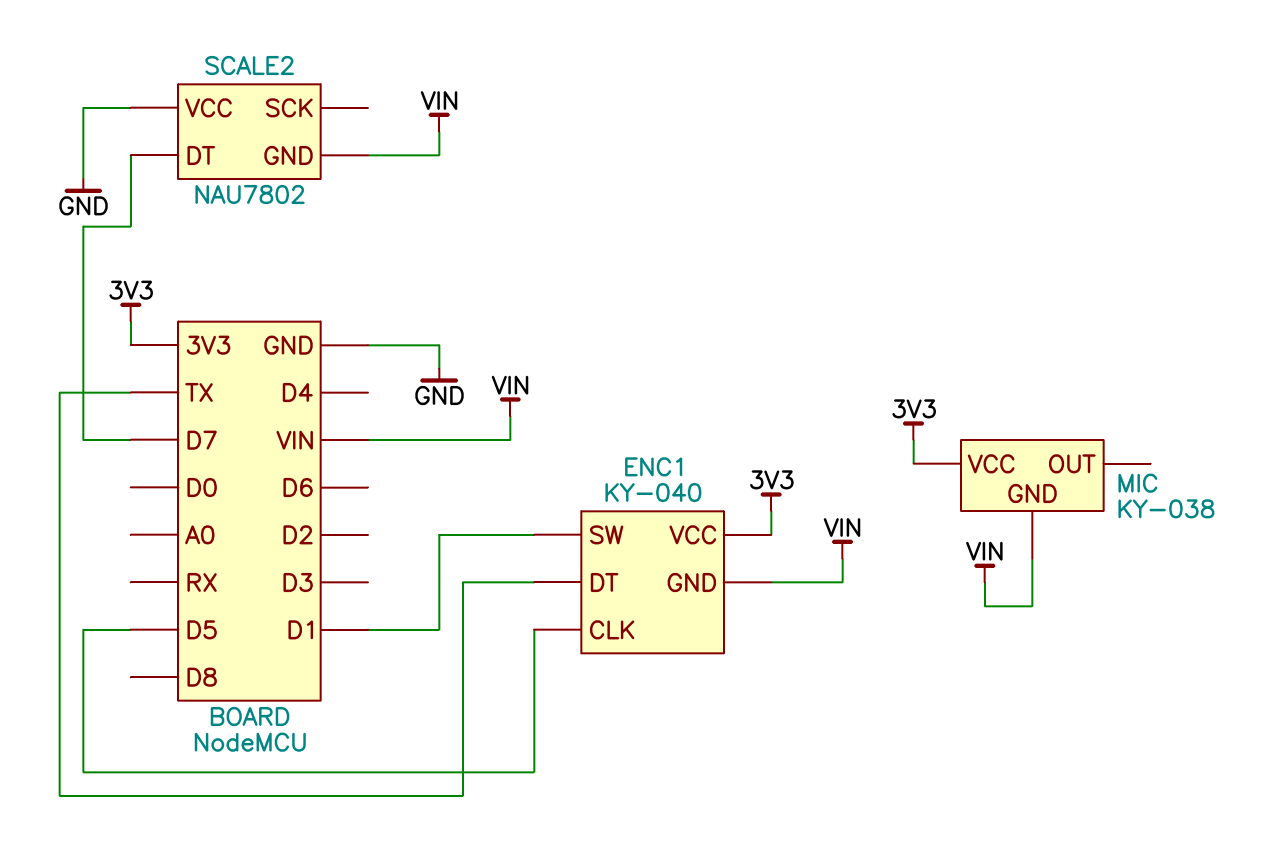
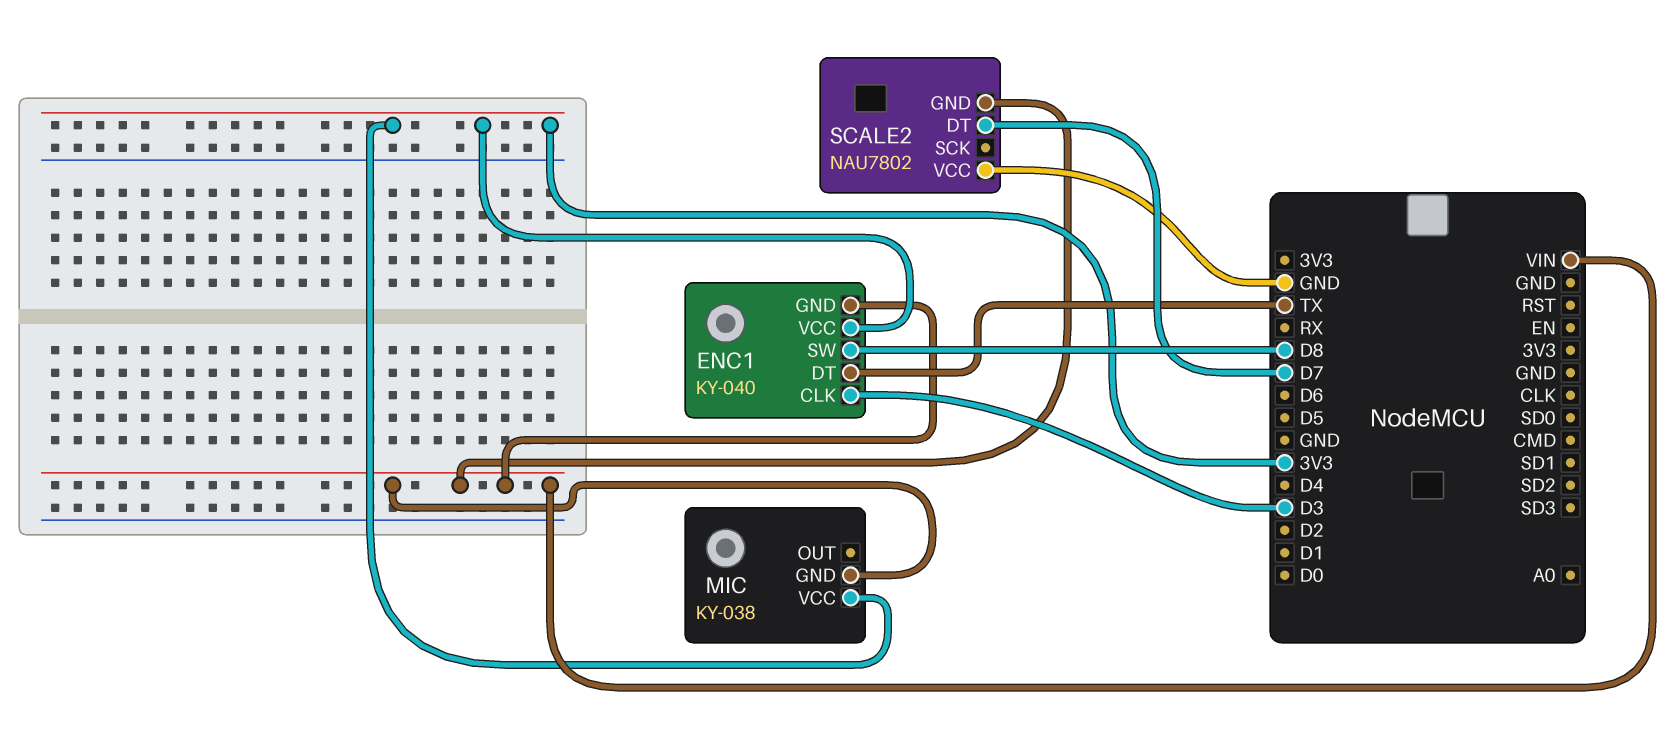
ENC1 pin CLK: D5 -> D3
ENC1 pin SW: D1 -> D8

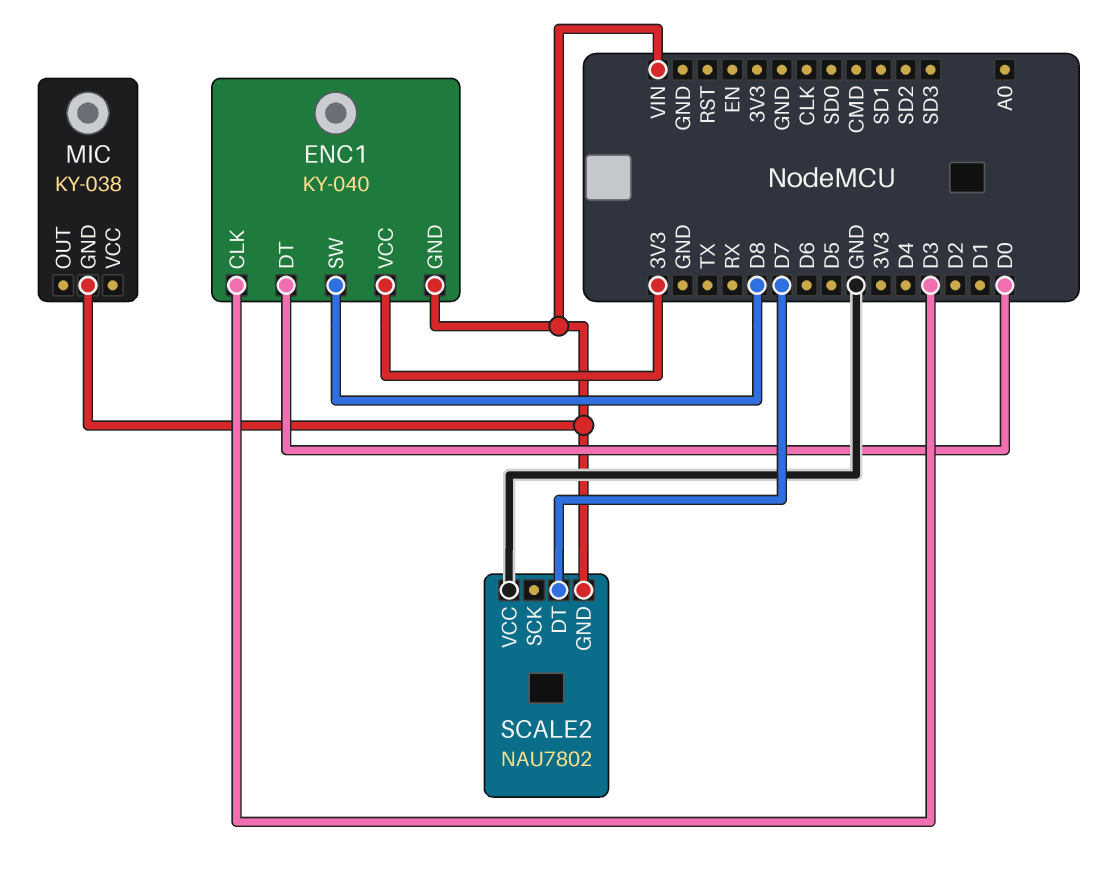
ENC1 pin DT: TX -> D0
MIC pin VCC: 3V3 -> none

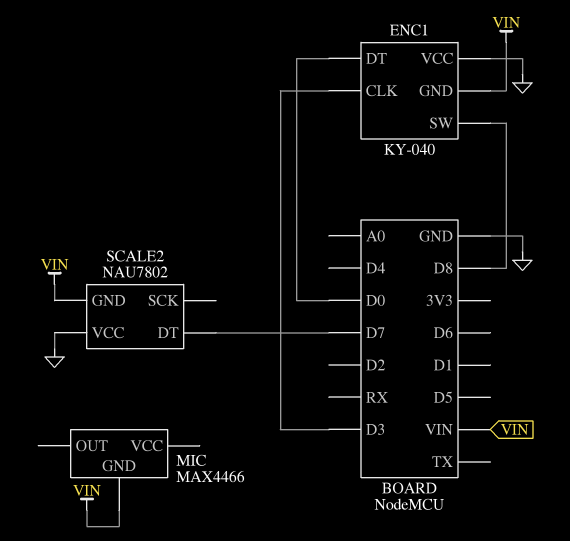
ENC1 pin VCC: 3V3 -> GND
MIC: KY-038 -> MAX4466

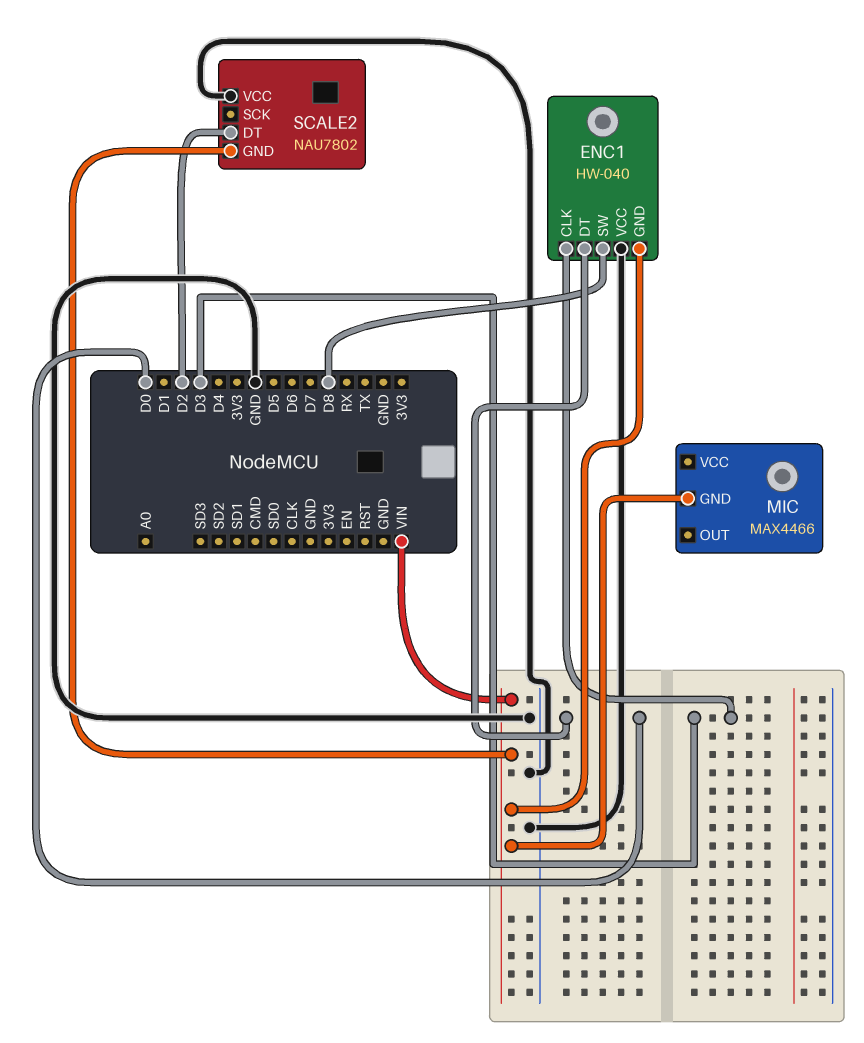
ENC1: KY-040 -> HW-040
SCALE2 pin DT: D7 -> D2

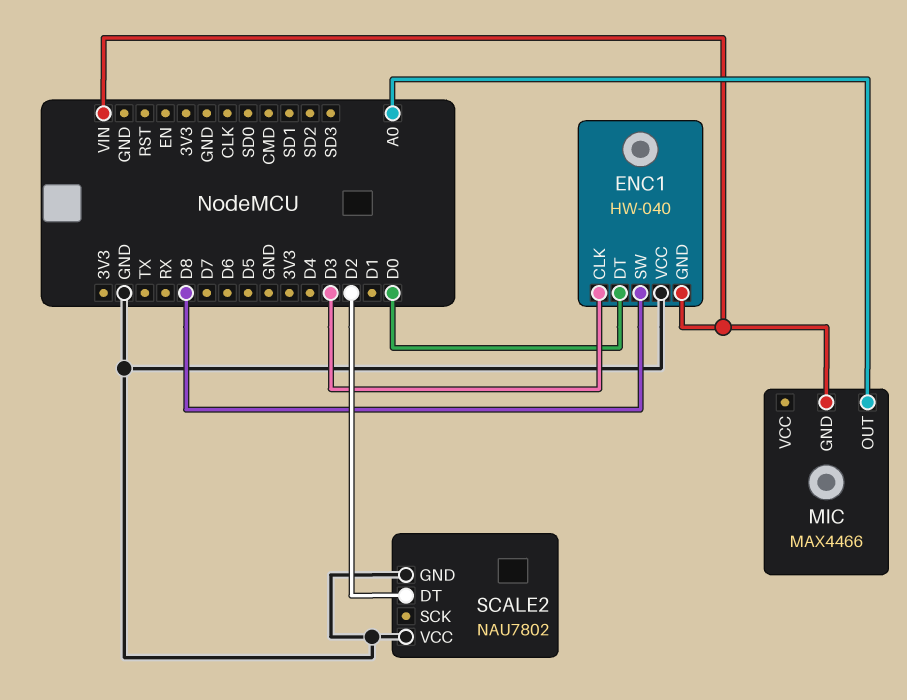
MIC pin OUT: none -> A0
SCALE2 pin GND: VIN -> GND

